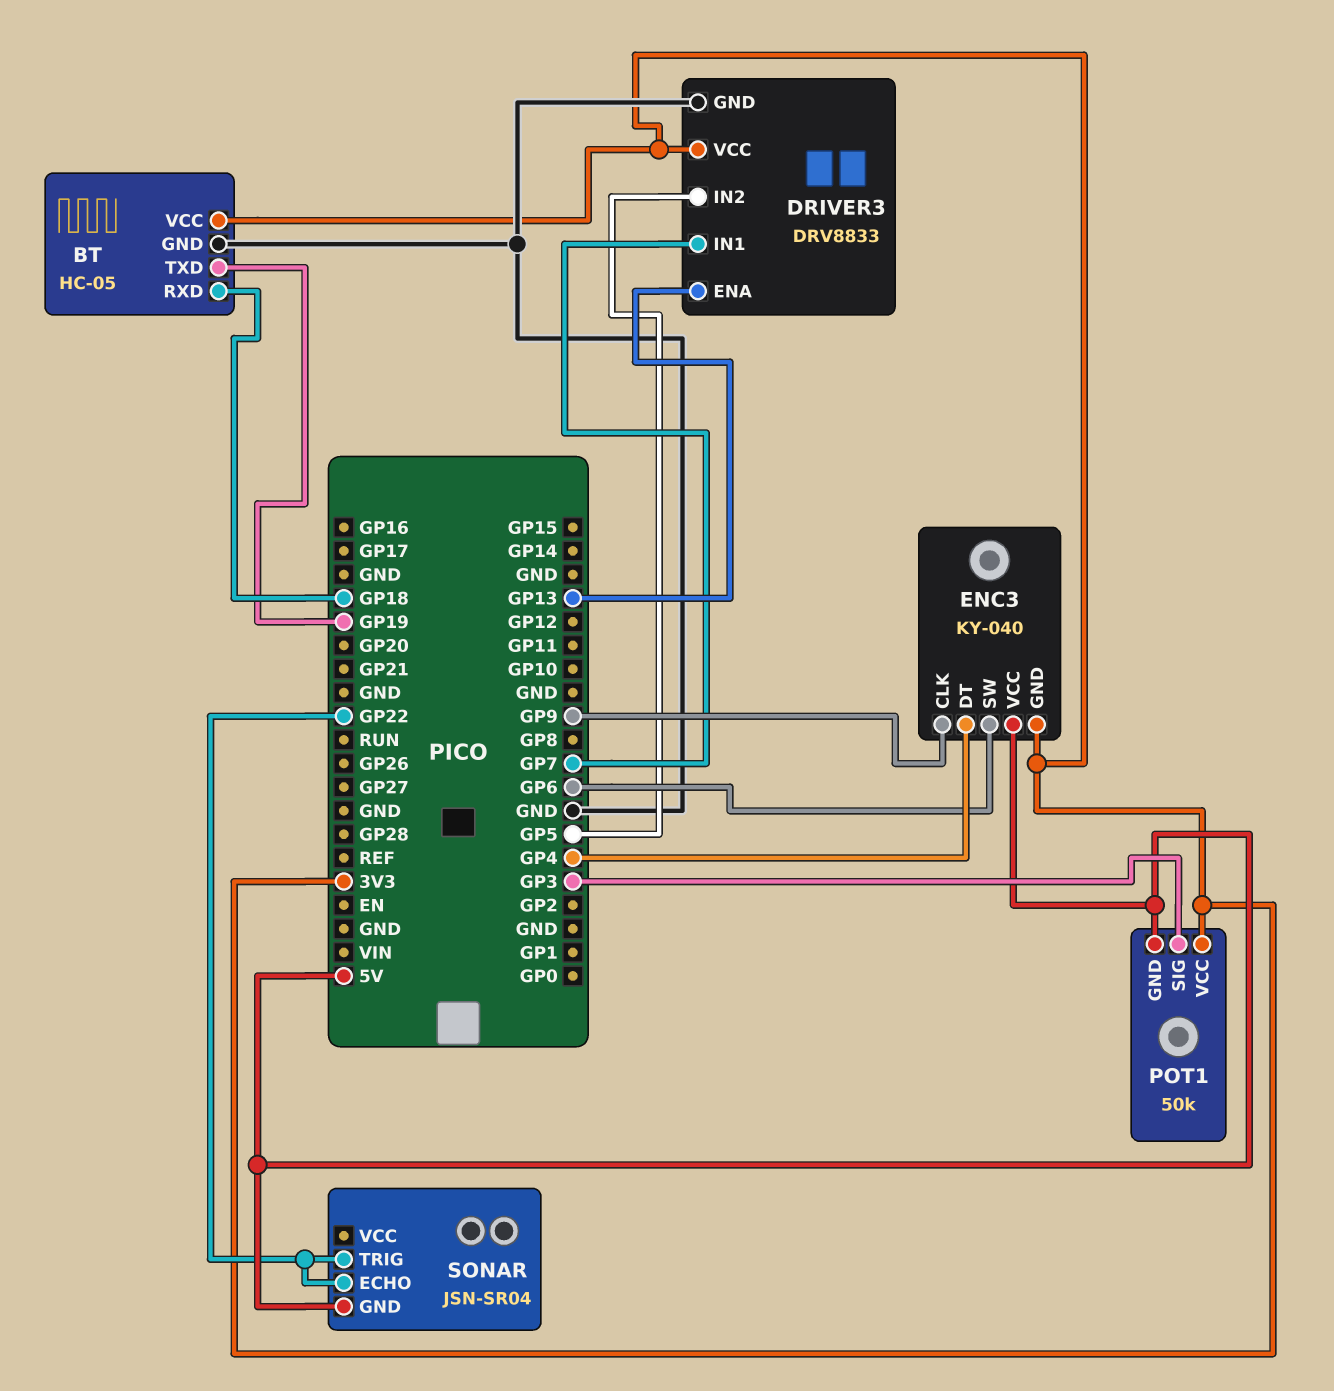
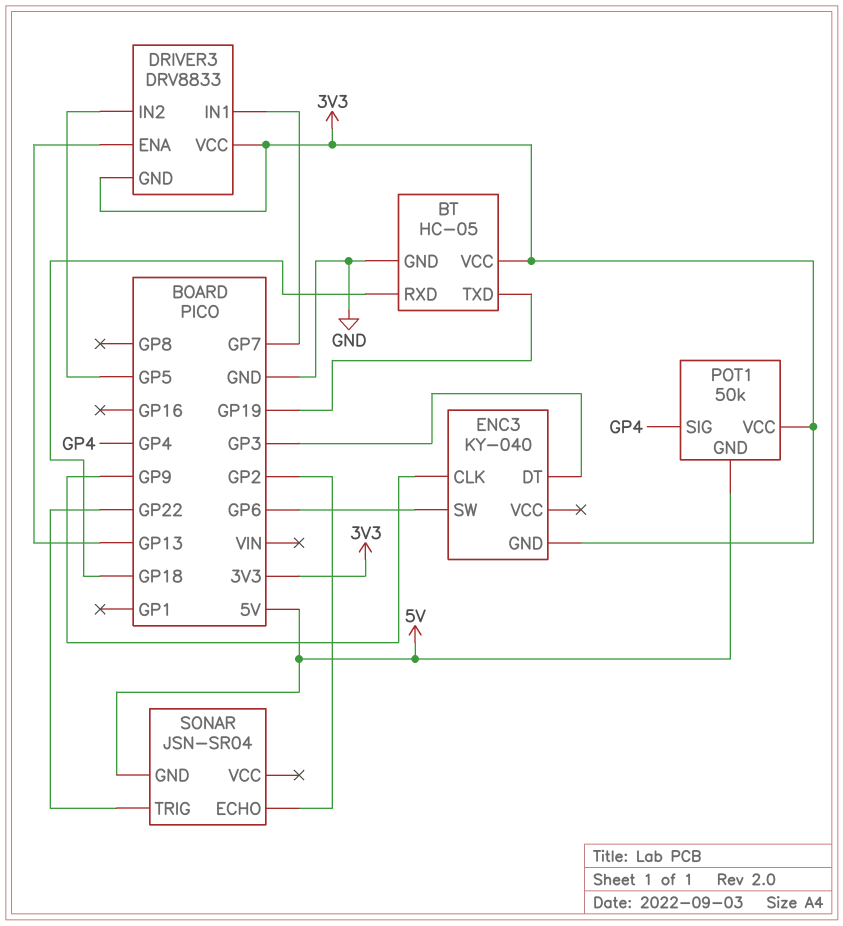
DRIVER3 pin GND: GND -> 3V3
ENC3 pin DT: GP4 -> GP3
ENC3 pin VCC: 5V -> none
POT1 pin SIG: GP3 -> GP4
SONAR pin ECHO: GP22 -> GP2

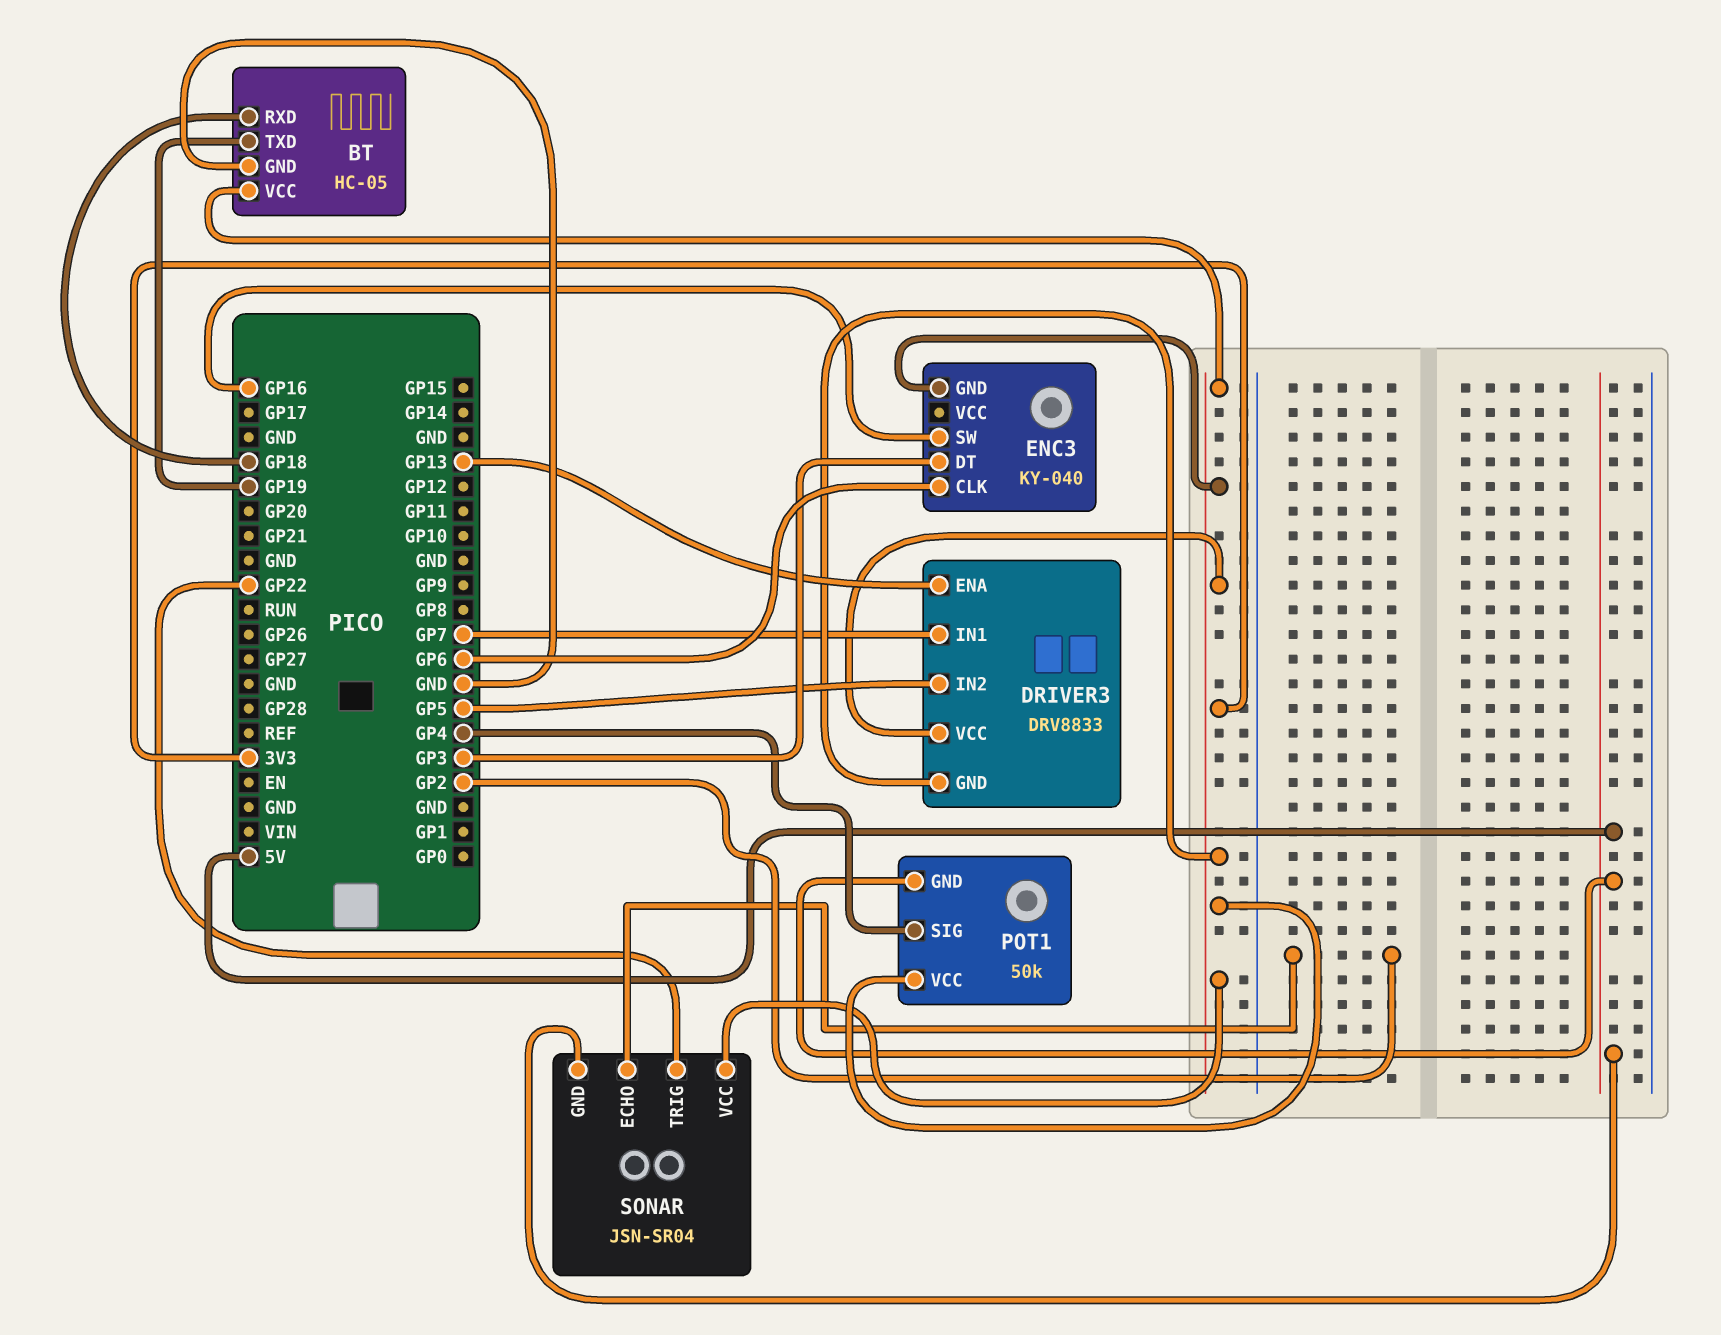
ENC3 pin CLK: GP9 -> GP6
ENC3 pin SW: GP6 -> GP16
SONAR pin VCC: none -> 3V3

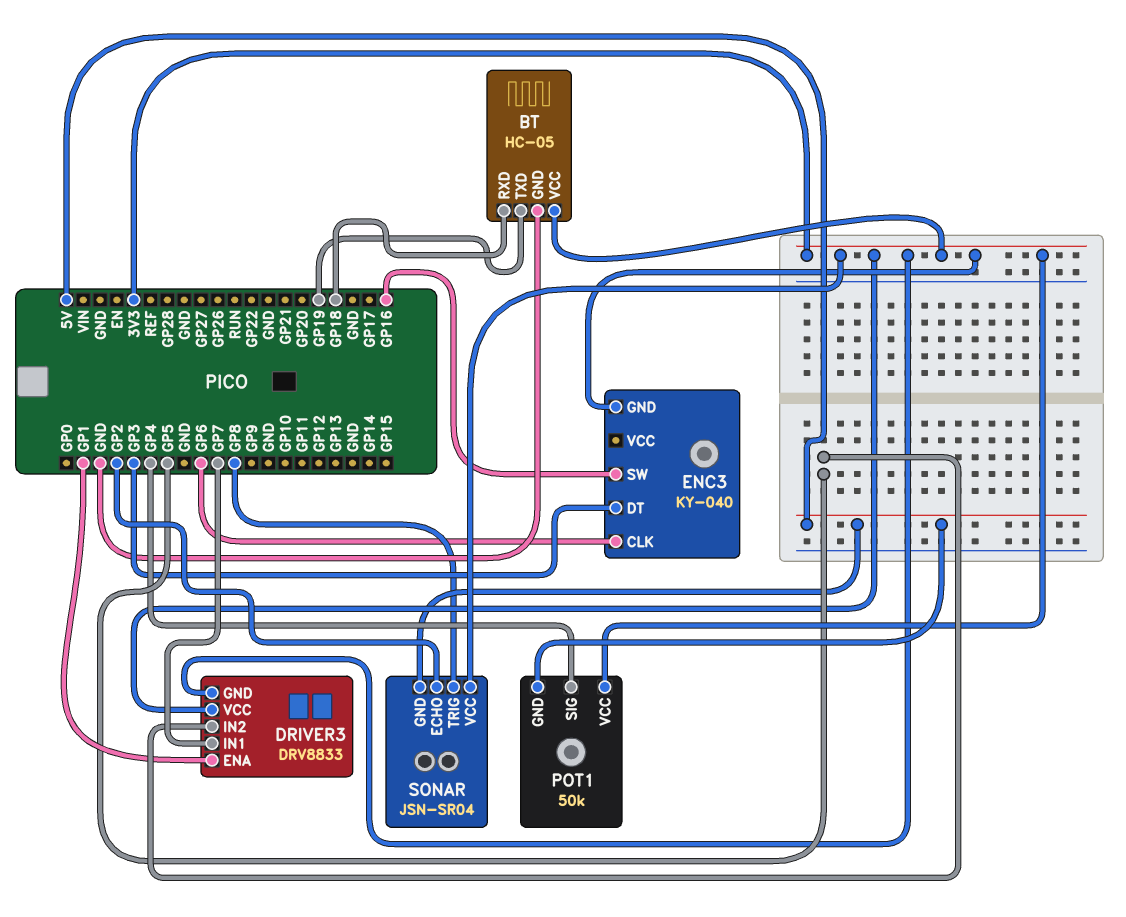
DRIVER3 pin ENA: GP13 -> GP1
SONAR pin TRIG: GP22 -> GP8

